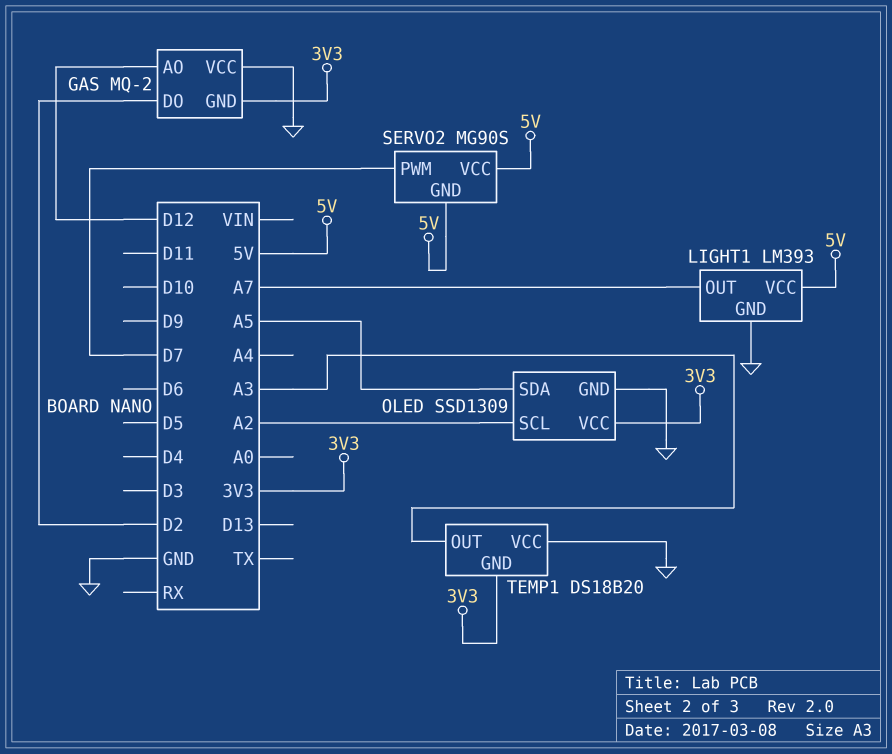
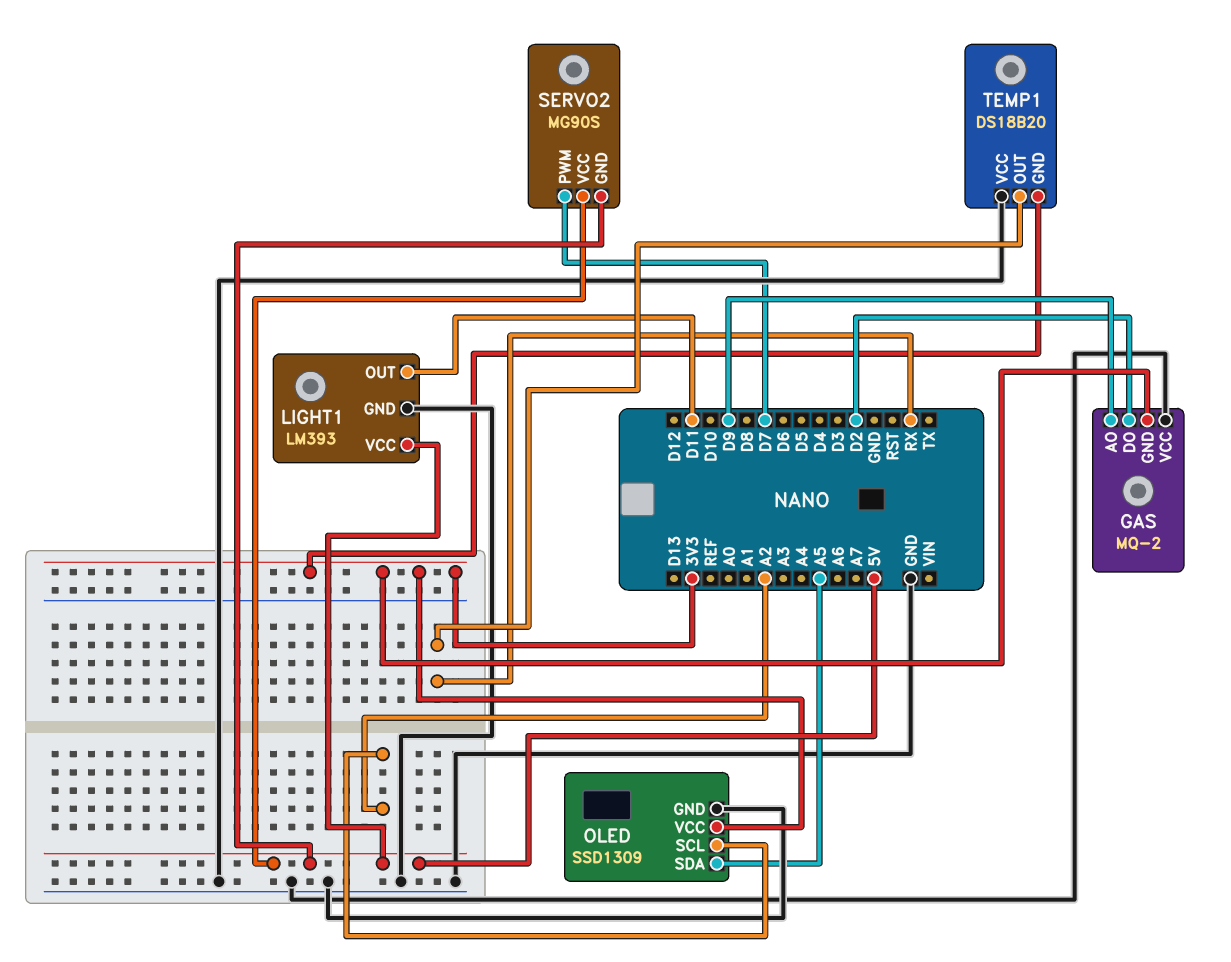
GAS pin AO: D12 -> D9
LIGHT1 pin OUT: A7 -> D11
TEMP1 pin OUT: A3 -> RX

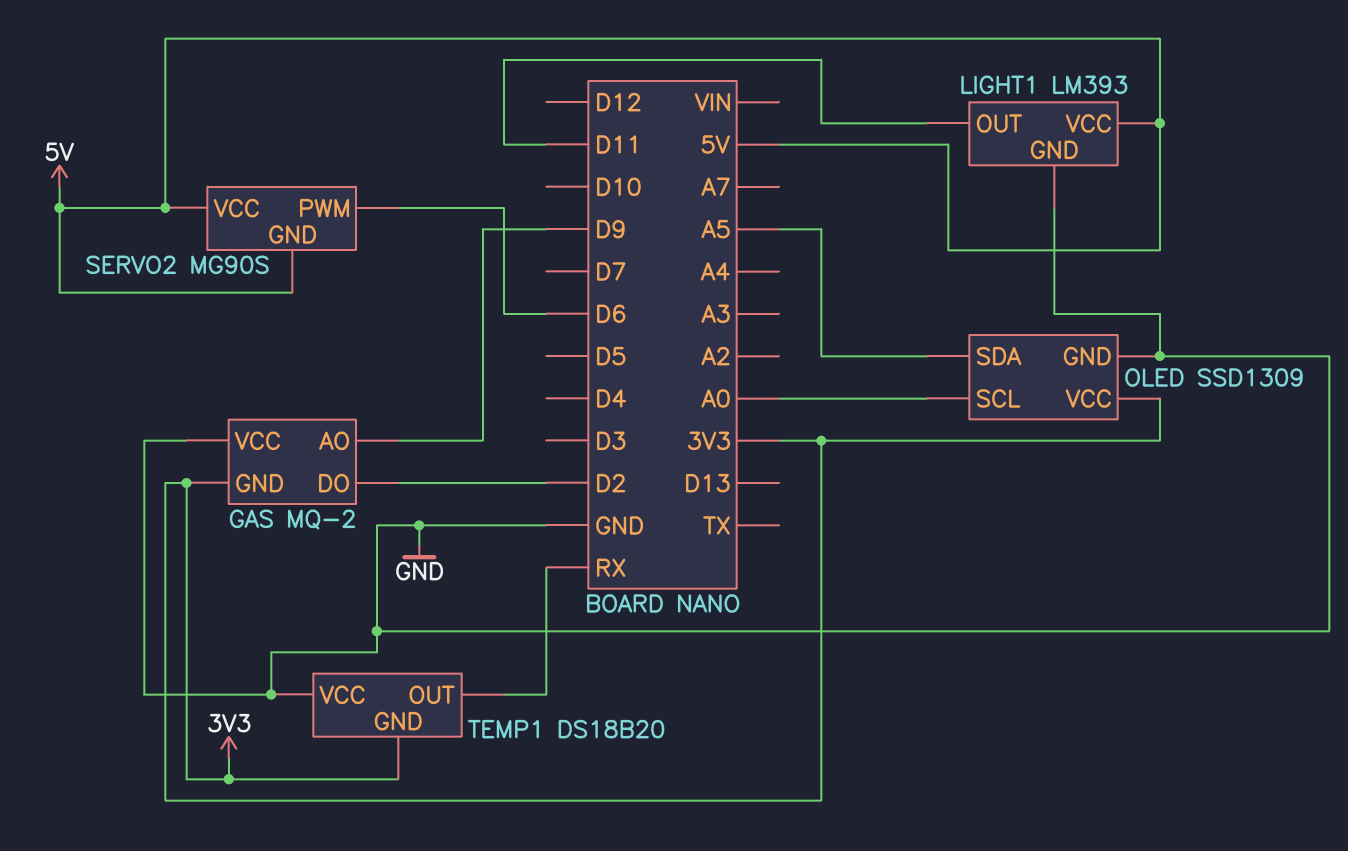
OLED pin SCL: A2 -> A0
SERVO2 pin PWM: D7 -> D6

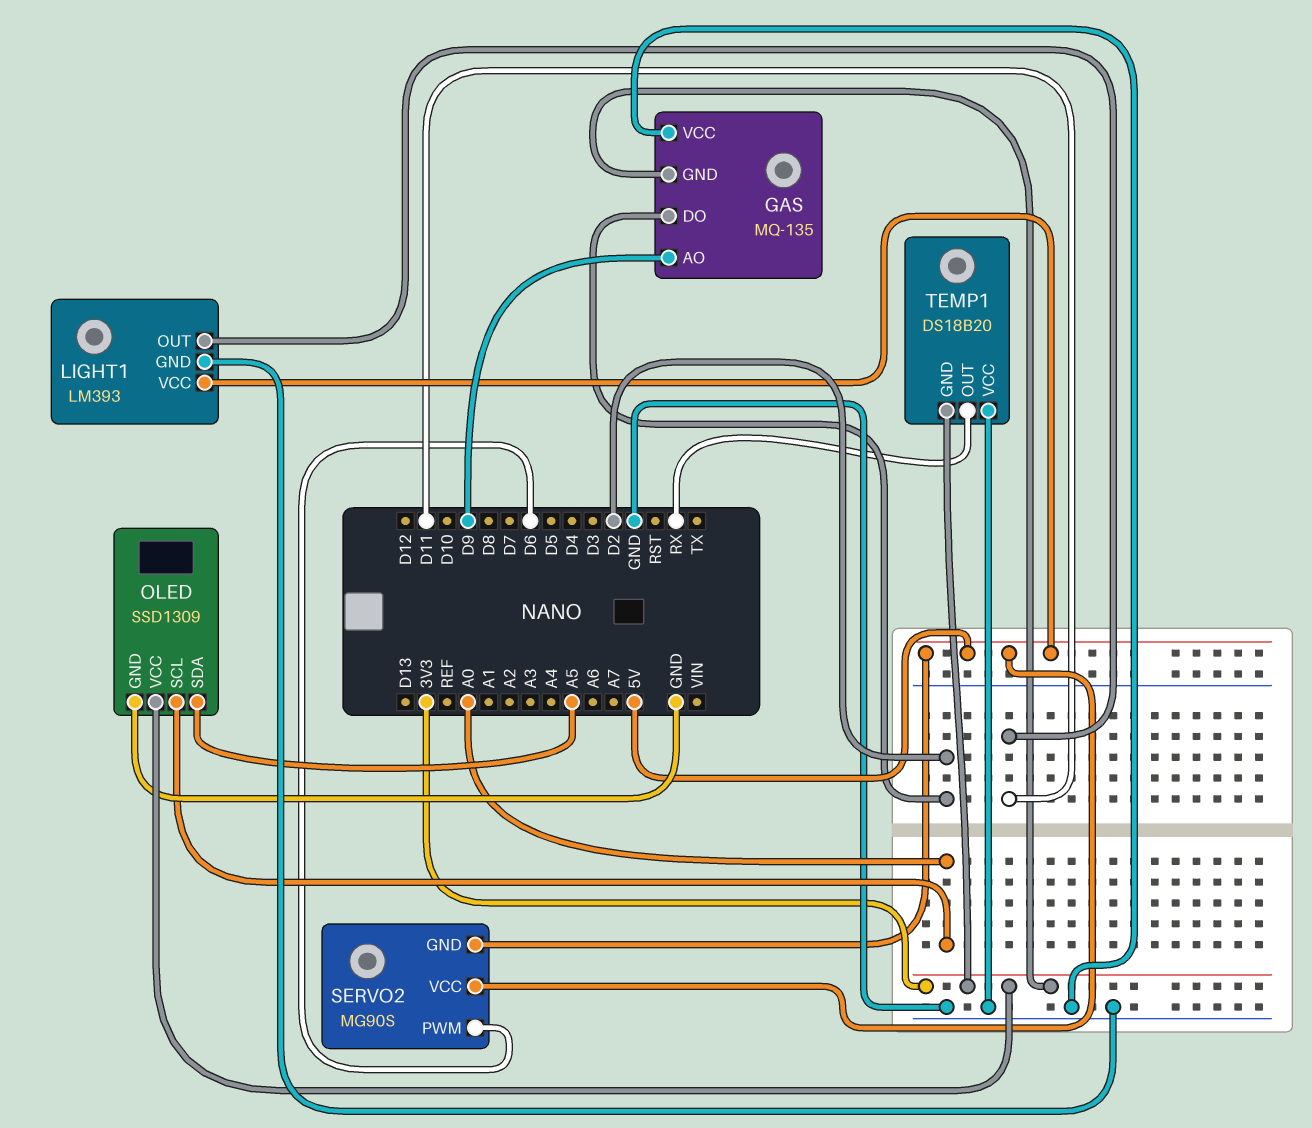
GAS: MQ-2 -> MQ-135

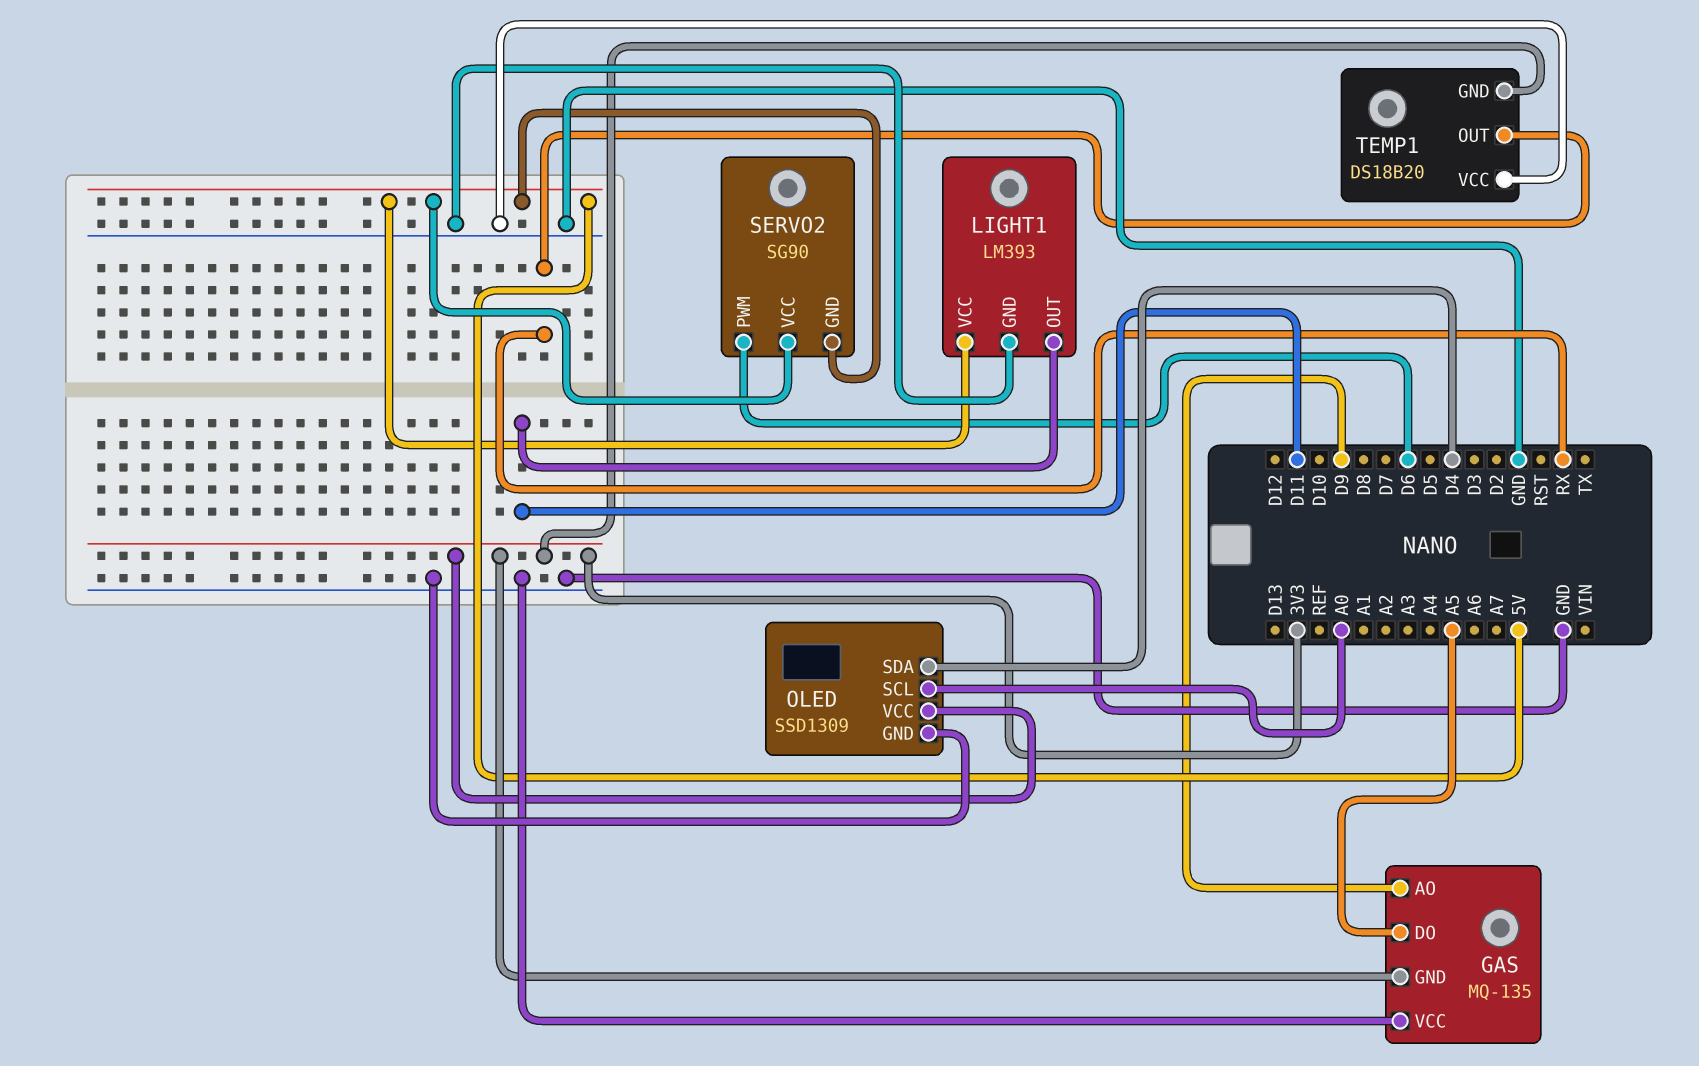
GAS pin DO: D2 -> A5
OLED pin SDA: A5 -> D4
SERVO2: MG90S -> SG90

